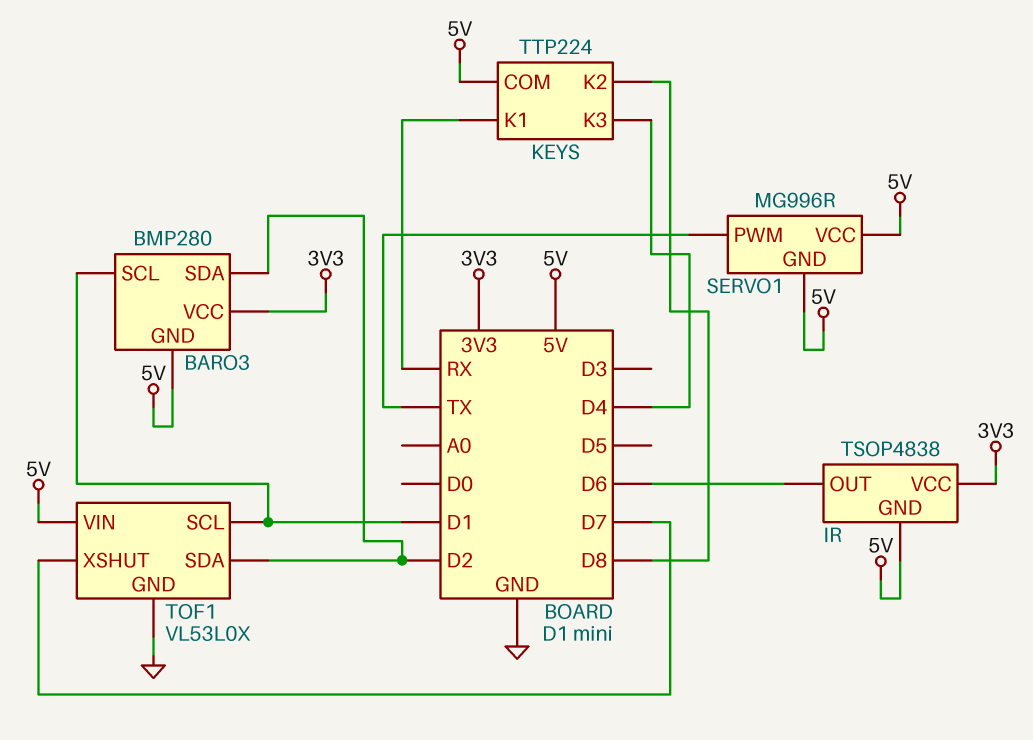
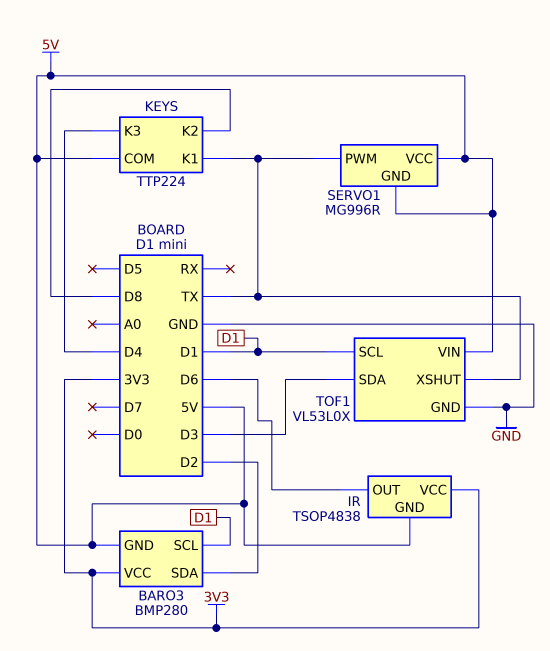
KEYS pin K1: RX -> TX
TOF1 pin SDA: D2 -> D3
TOF1 pin XSHUT: D7 -> TX

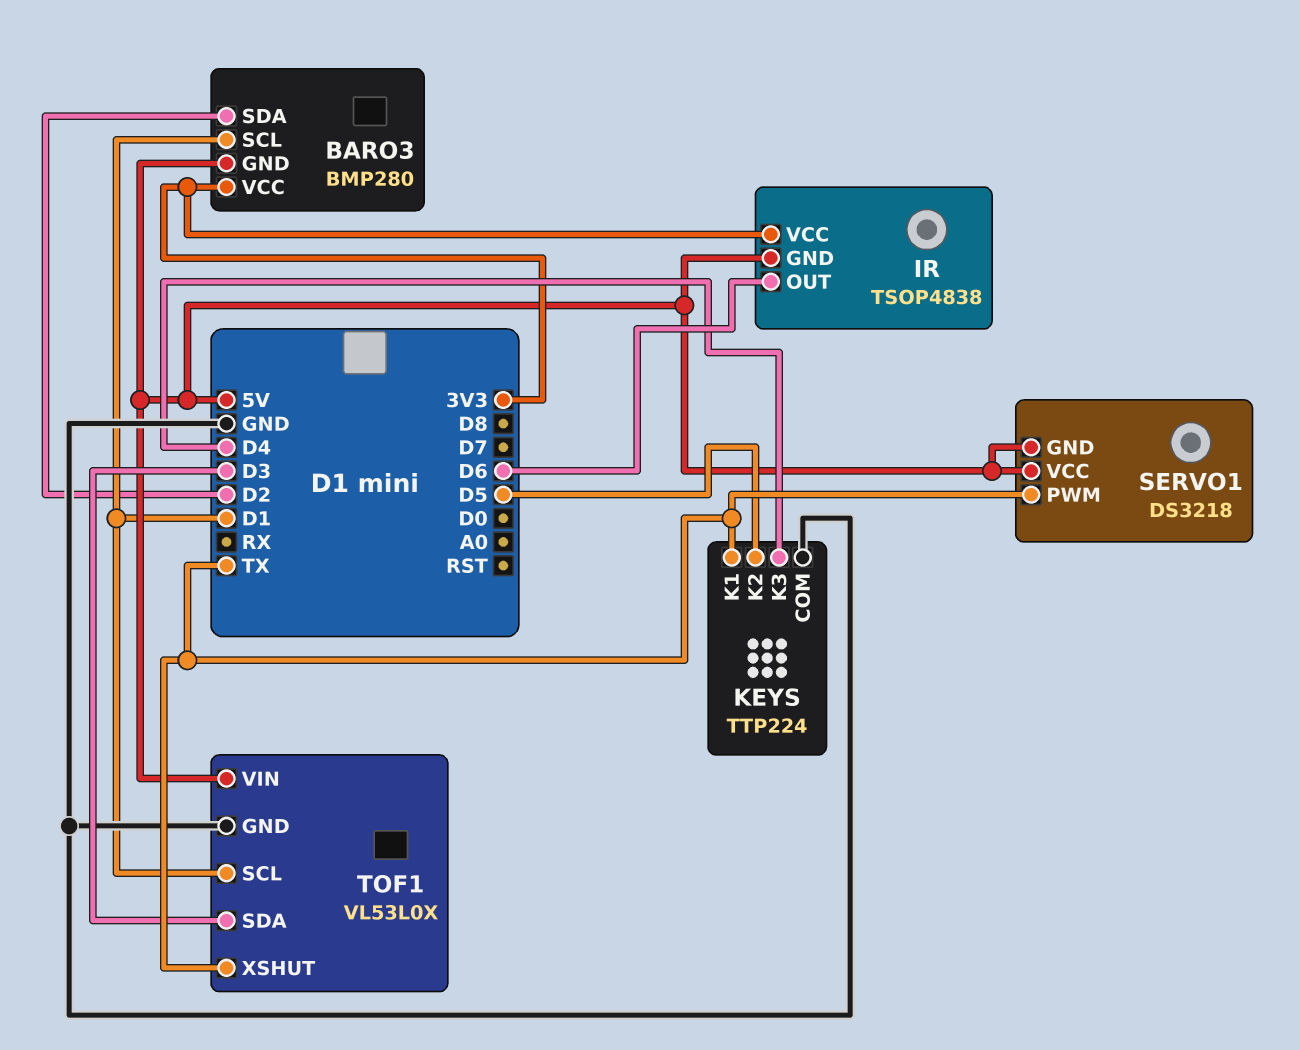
KEYS pin COM: 5V -> GND
KEYS pin K2: D8 -> D5
SERVO1: MG996R -> DS3218

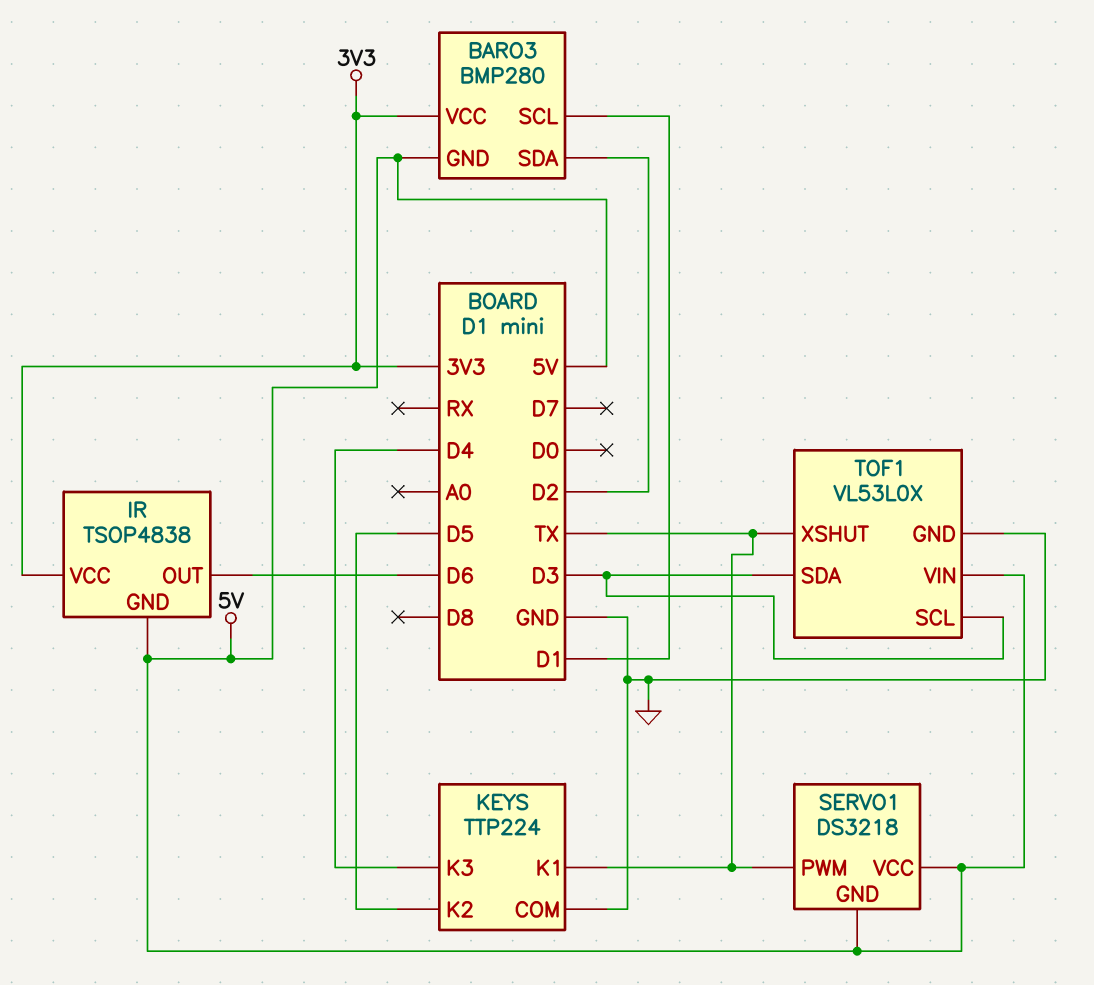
TOF1 pin SCL: D1 -> D3

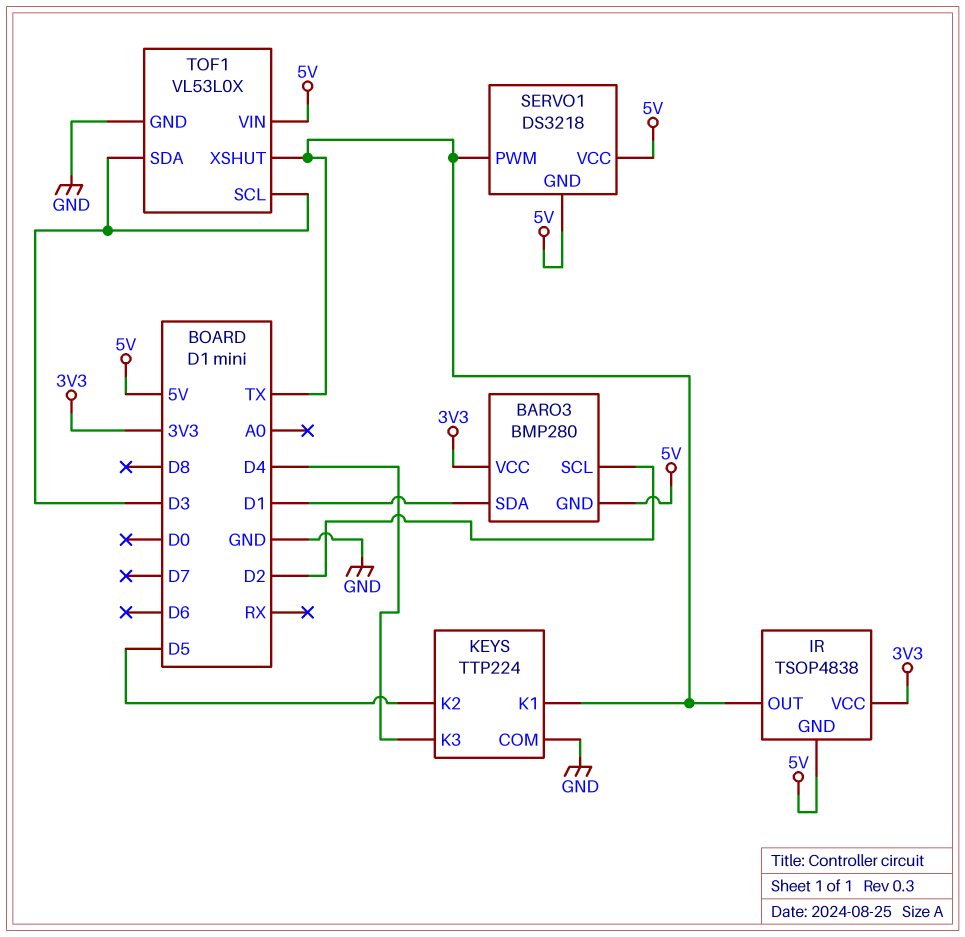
BARO3 pin SCL: D1 -> D2
BARO3 pin SDA: D2 -> D1
IR pin OUT: D6 -> TX

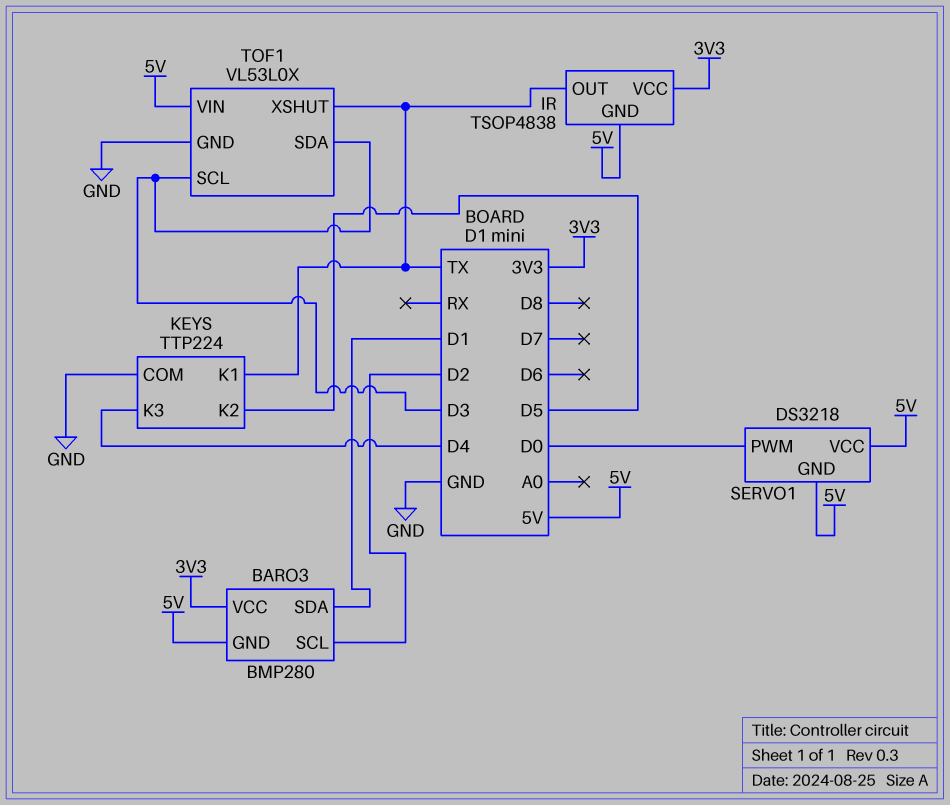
SERVO1 pin PWM: TX -> D0

